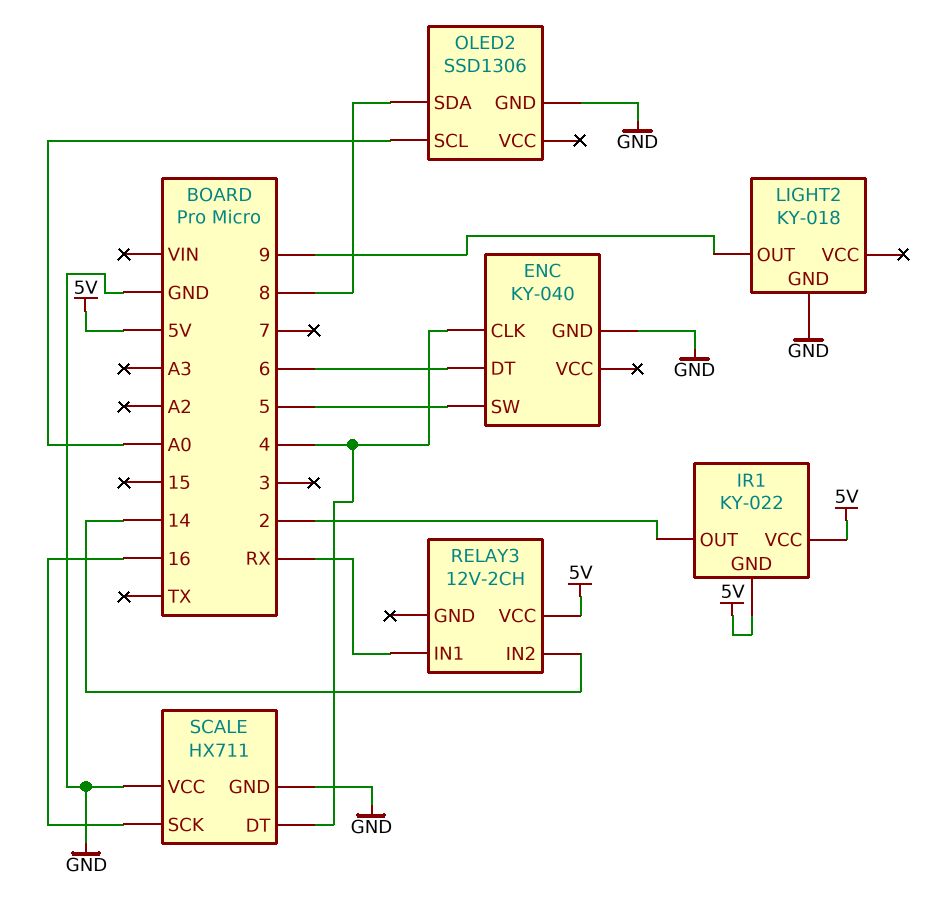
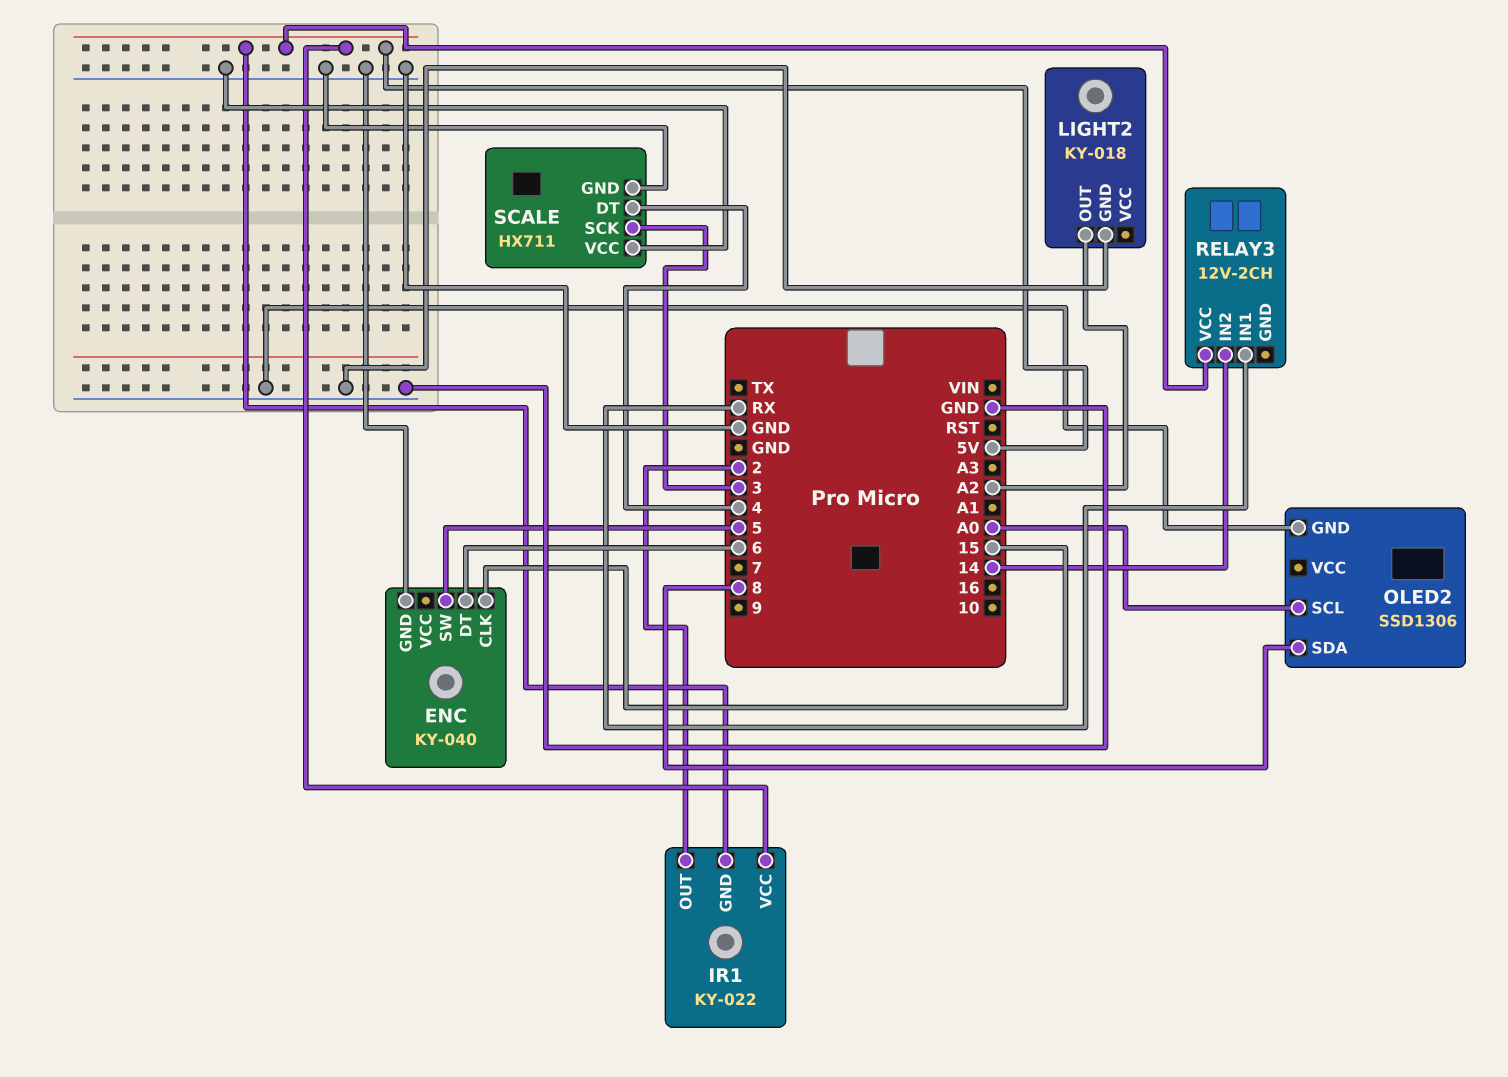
ENC pin CLK: 4 -> 15
LIGHT2 pin OUT: 9 -> A2
SCALE pin SCK: 16 -> 3

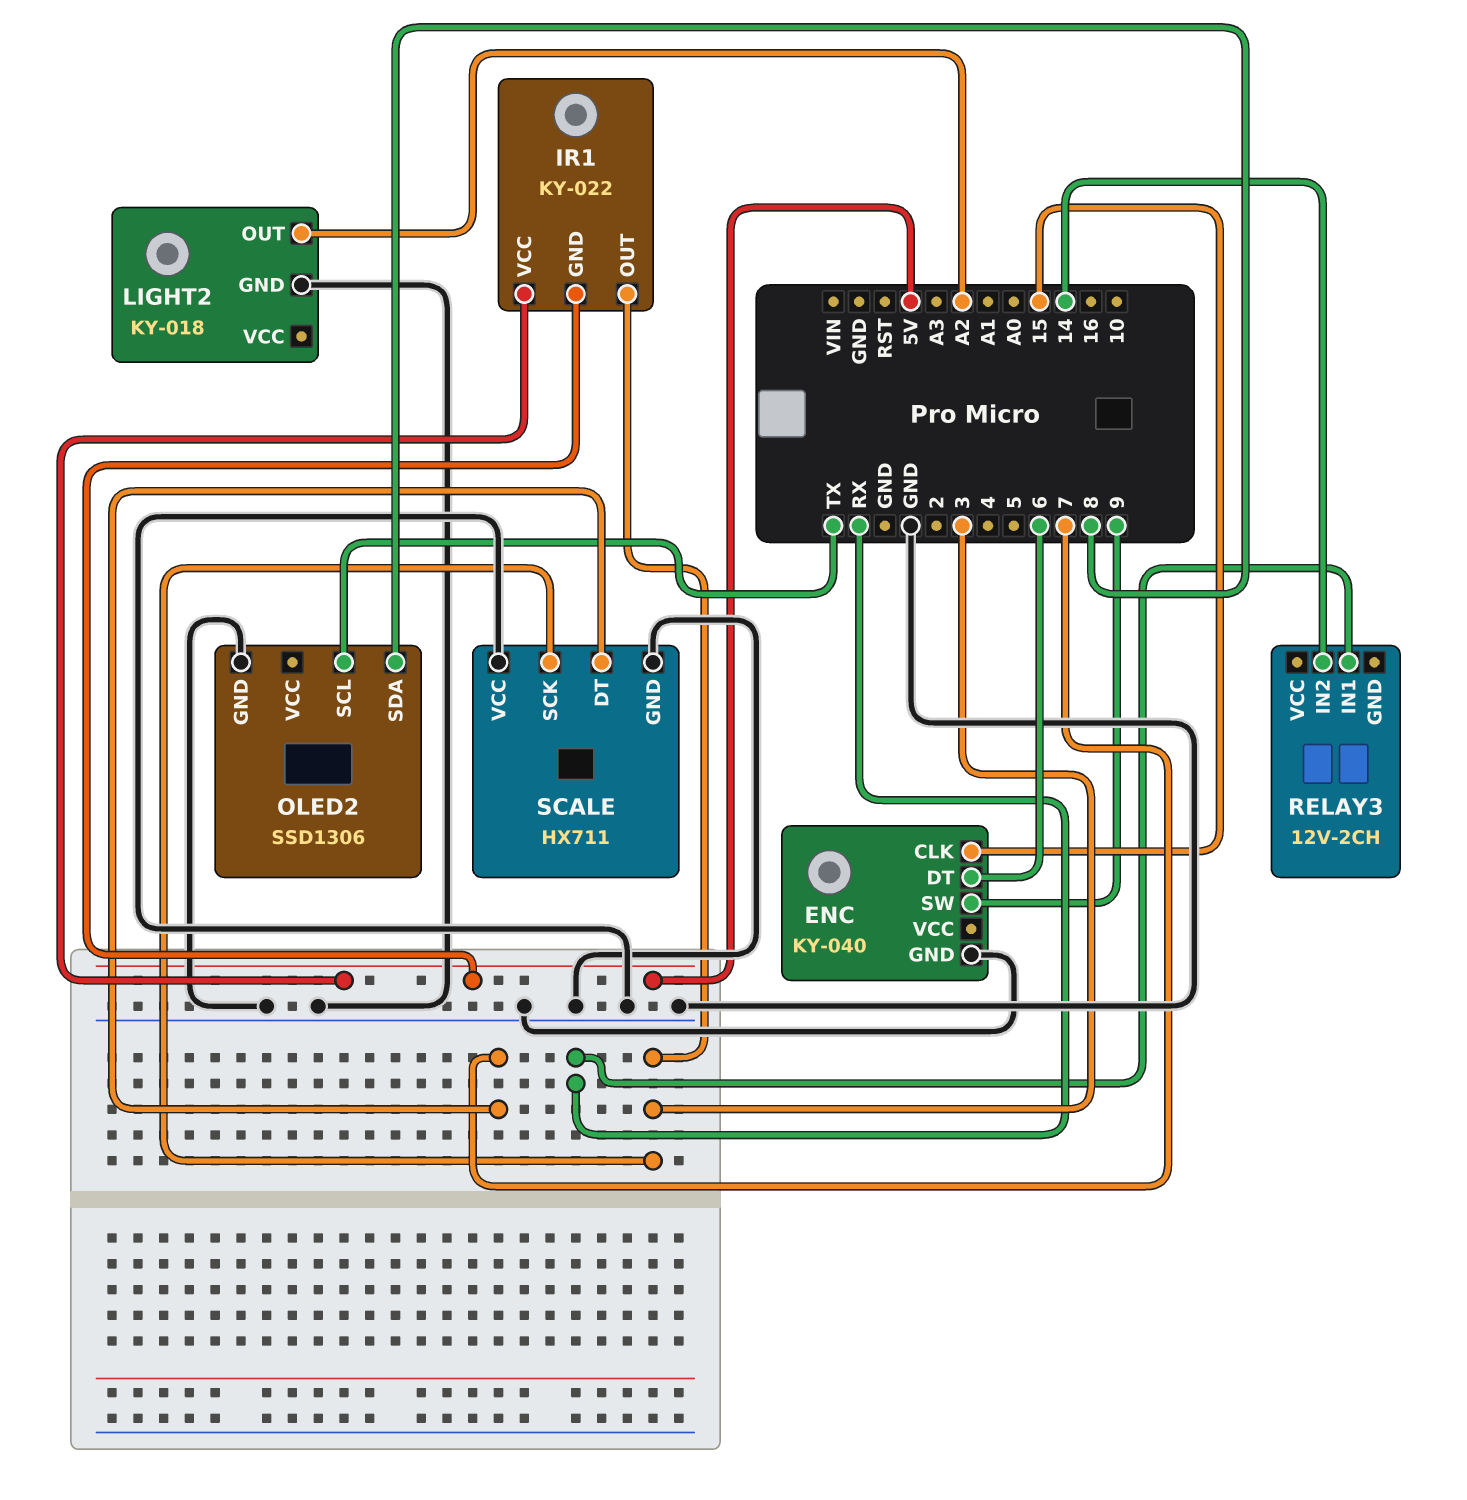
ENC pin SW: 5 -> 9
IR1 pin OUT: 2 -> 3
OLED2 pin SCL: A0 -> TX
RELAY3 pin VCC: 5V -> none
SCALE pin DT: 4 -> 7

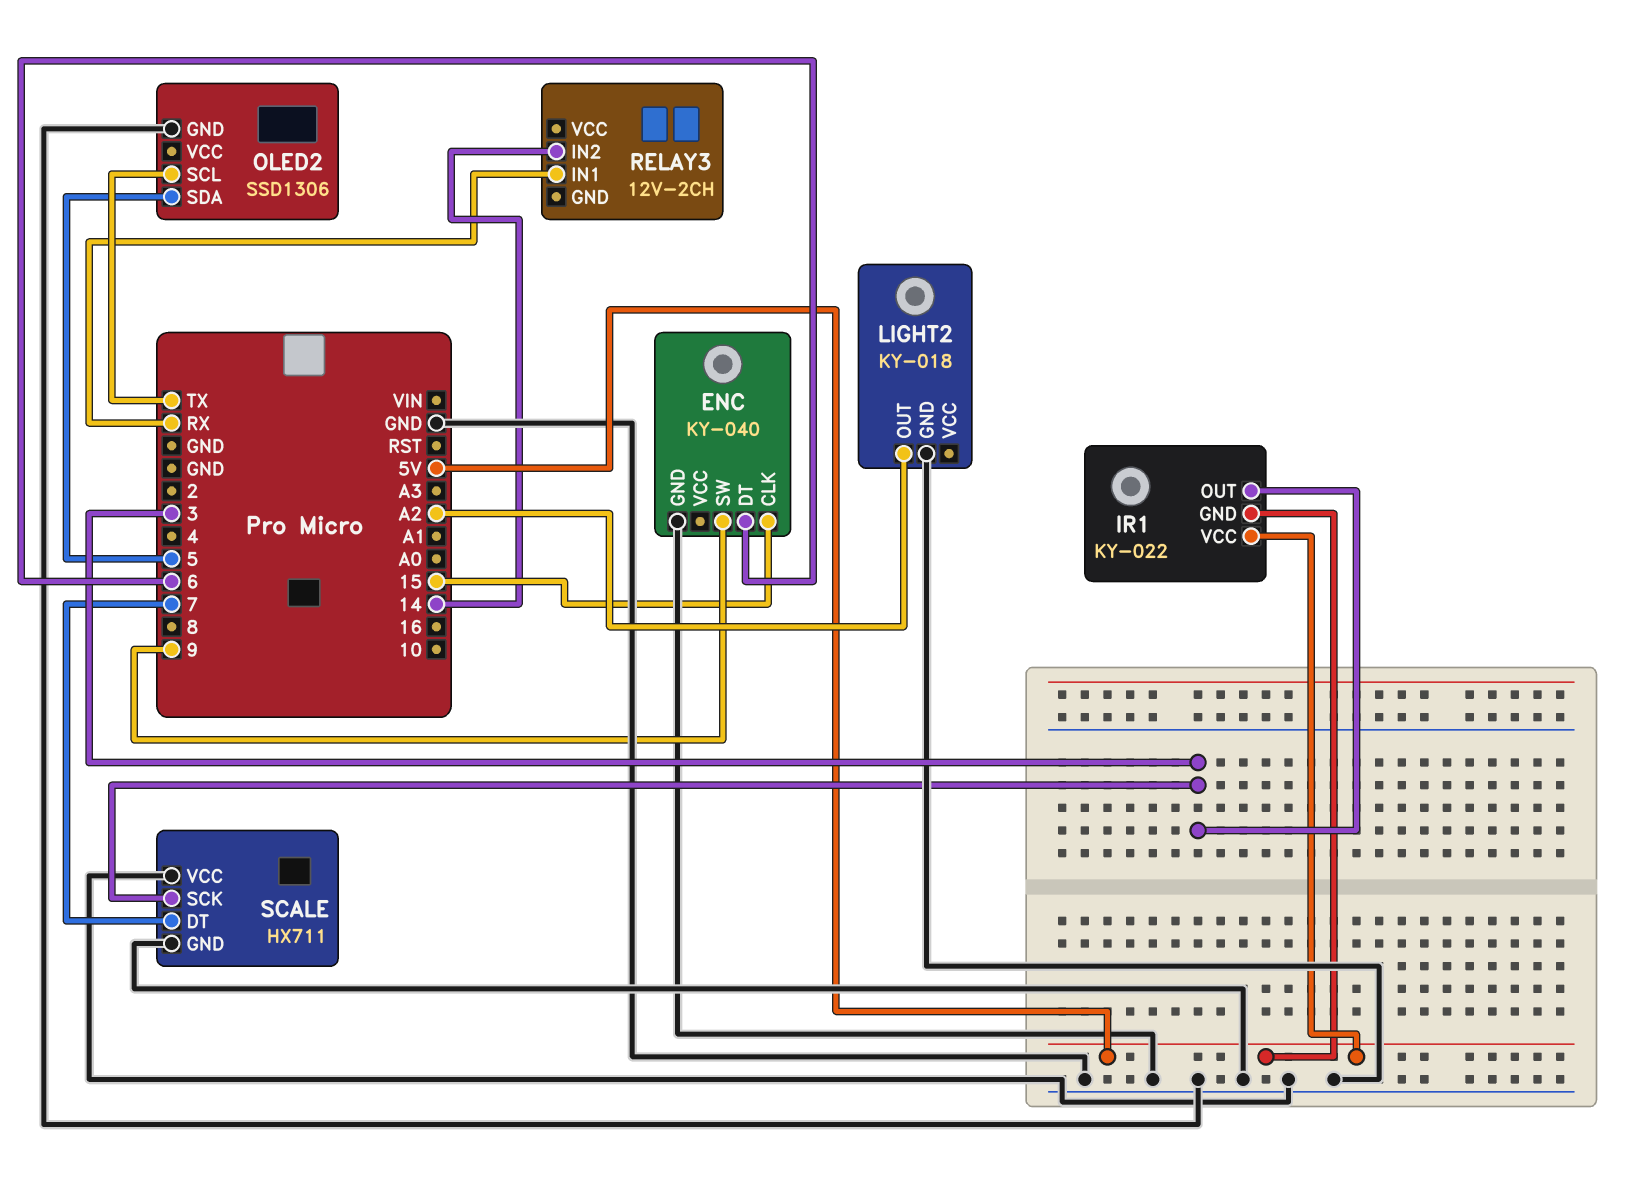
OLED2 pin SDA: 8 -> 5

